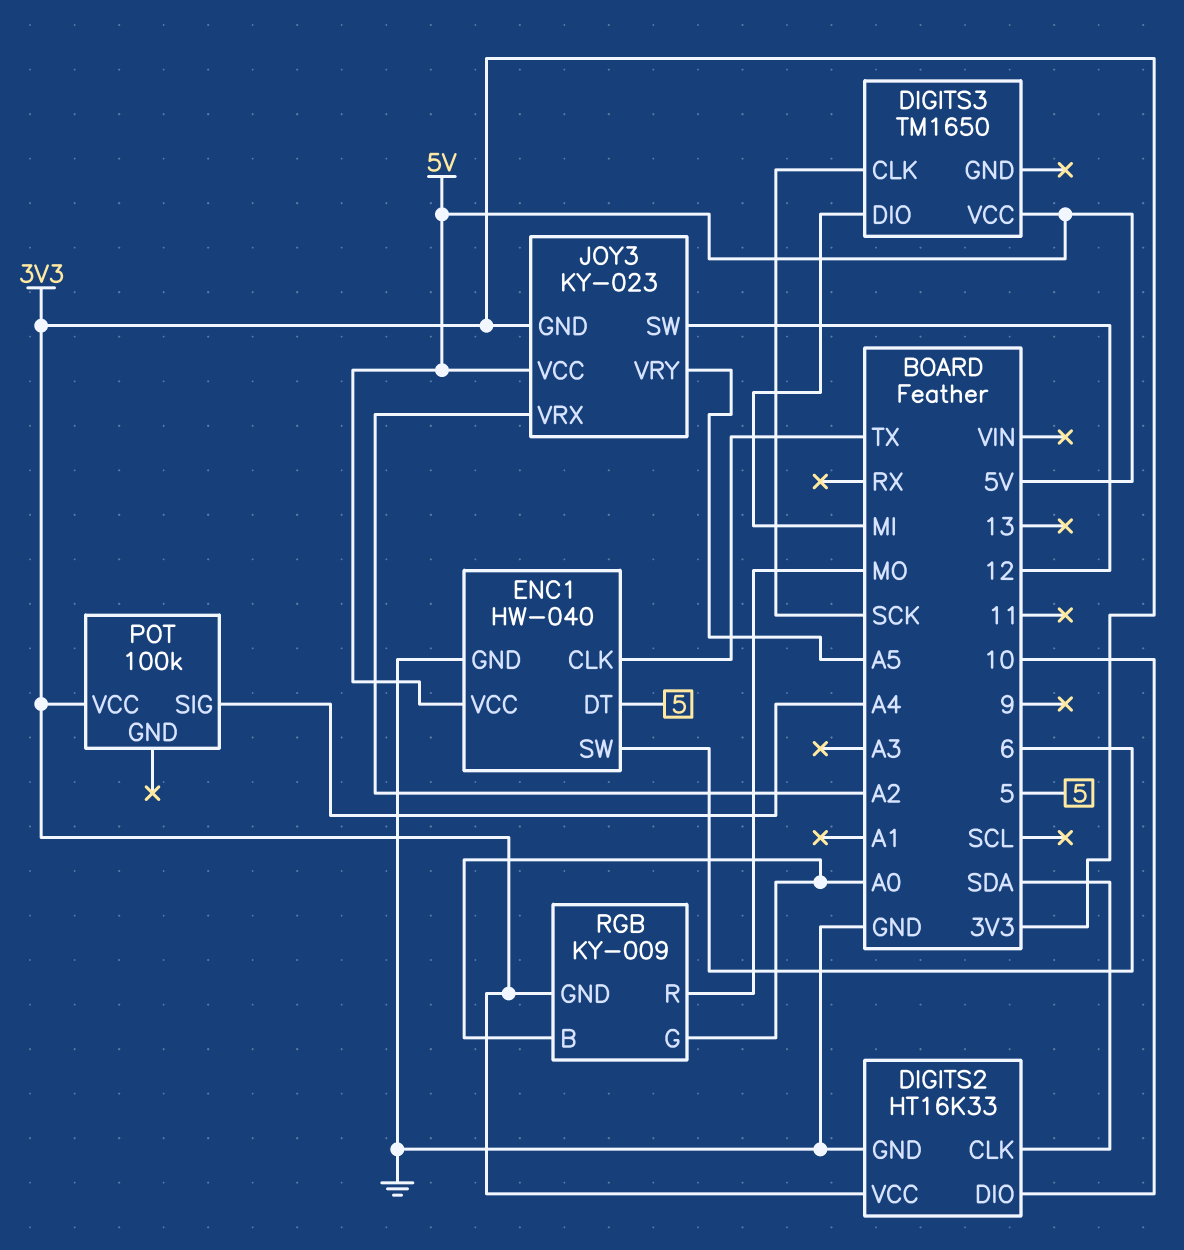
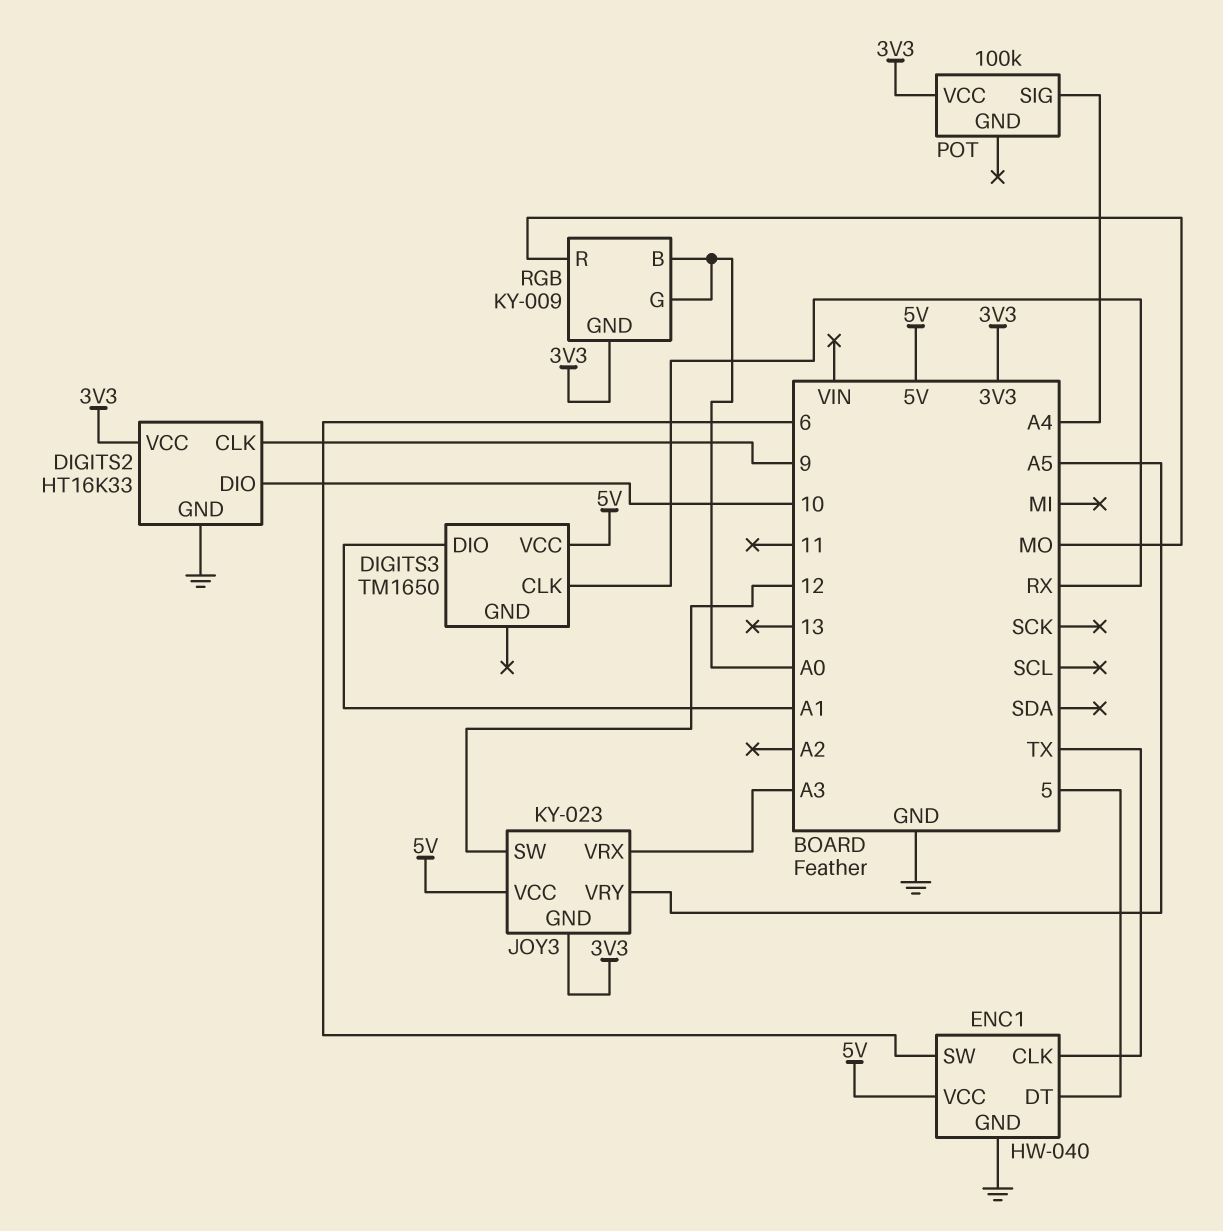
DIGITS2 pin CLK: SDA -> 9
DIGITS3 pin CLK: SCK -> RX
DIGITS3 pin DIO: MI -> A1
JOY3 pin VRX: A2 -> A3

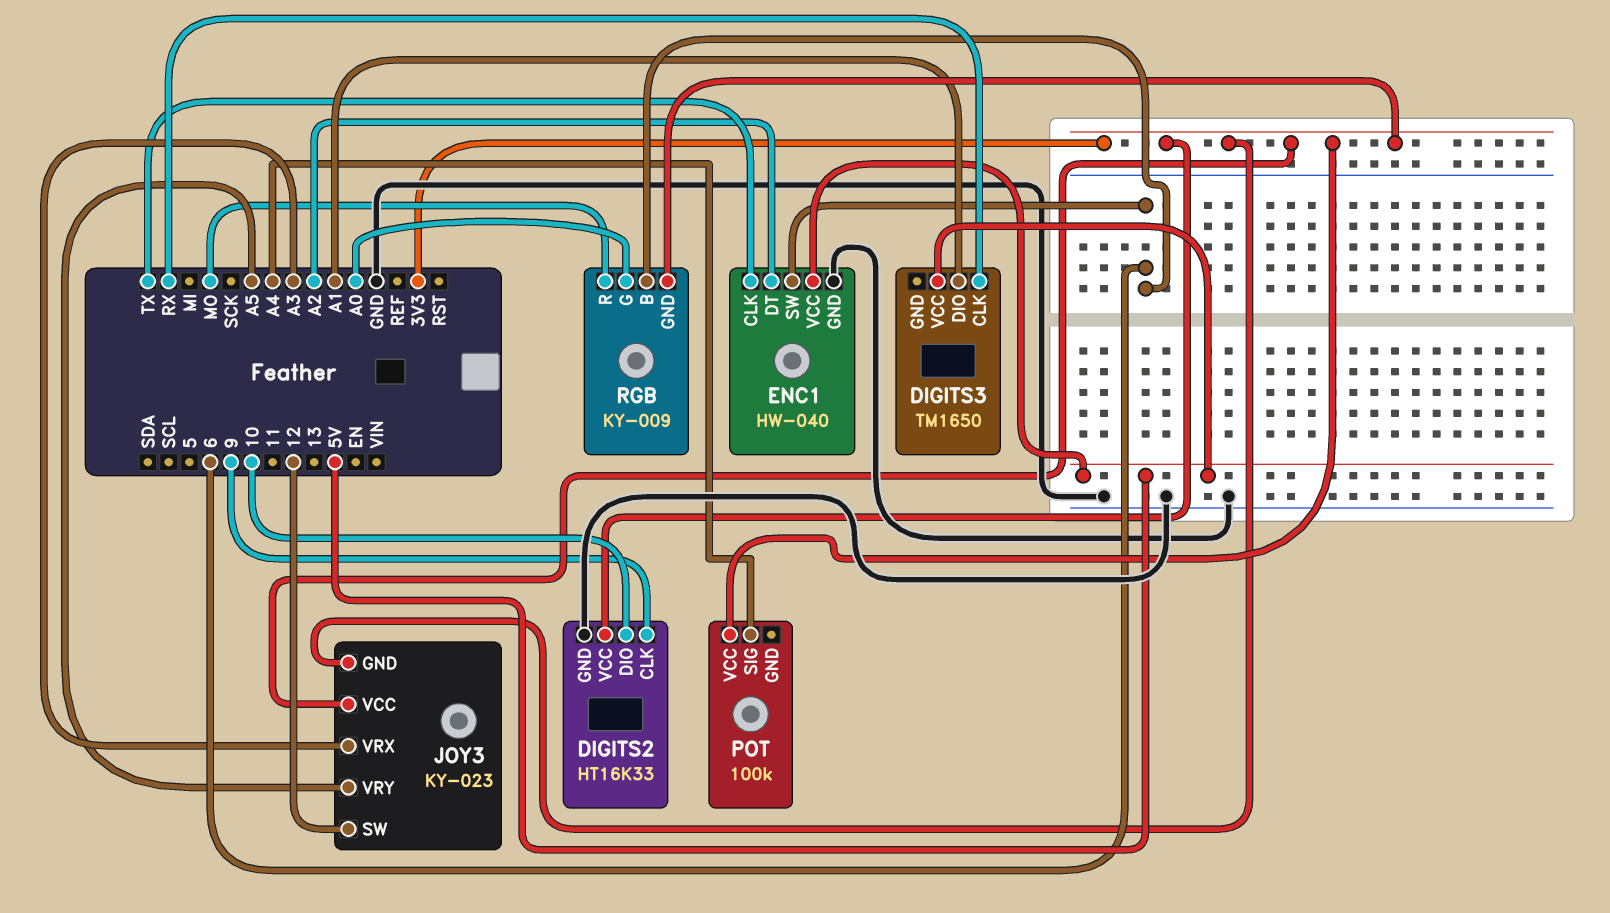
ENC1 pin DT: 5 -> A2
JOY3 pin VCC: 5V -> 3V3
RGB pin B: A0 -> 6

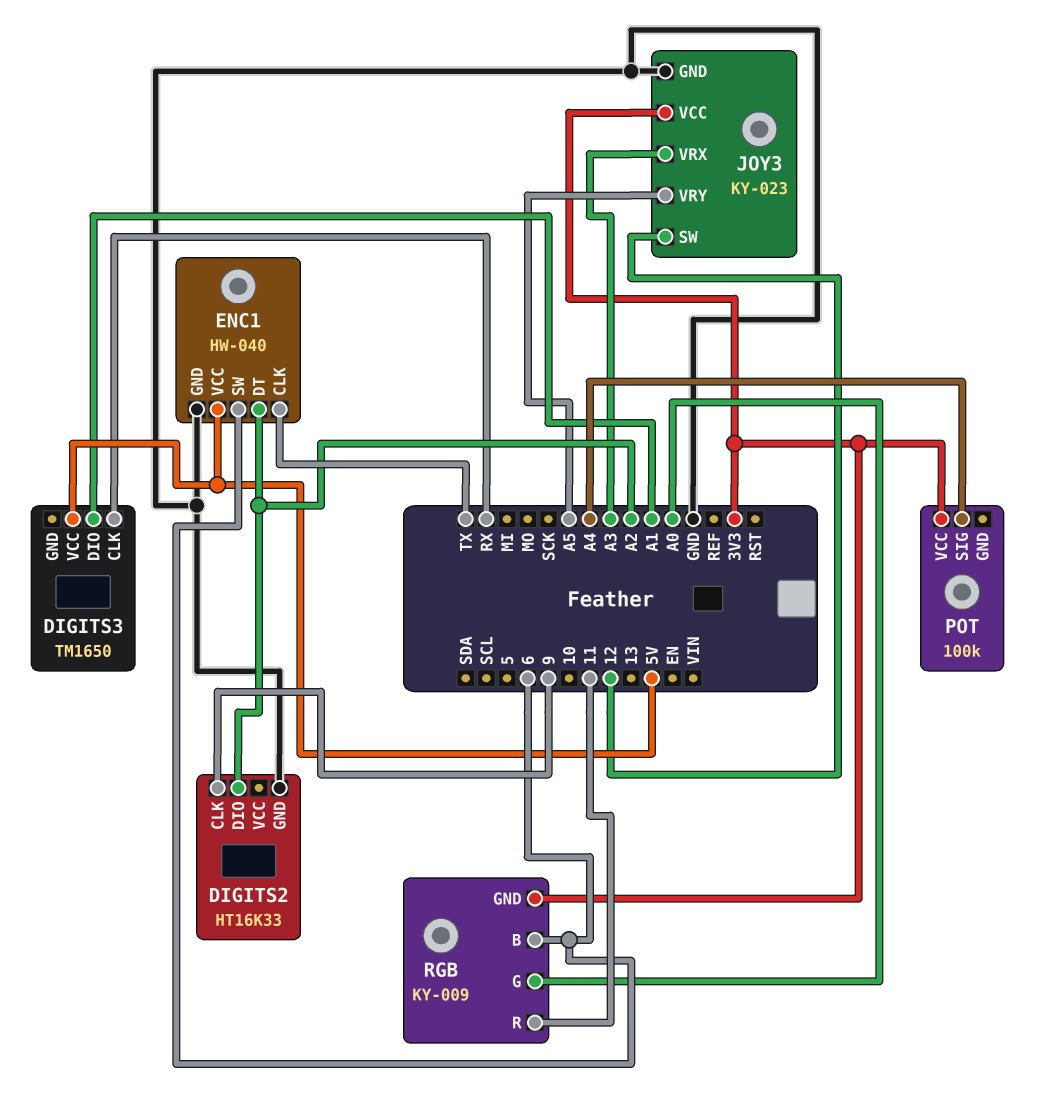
DIGITS2 pin DIO: 10 -> A2
DIGITS2 pin VCC: 3V3 -> none
JOY3 pin GND: 3V3 -> GND
RGB pin R: MO -> 11

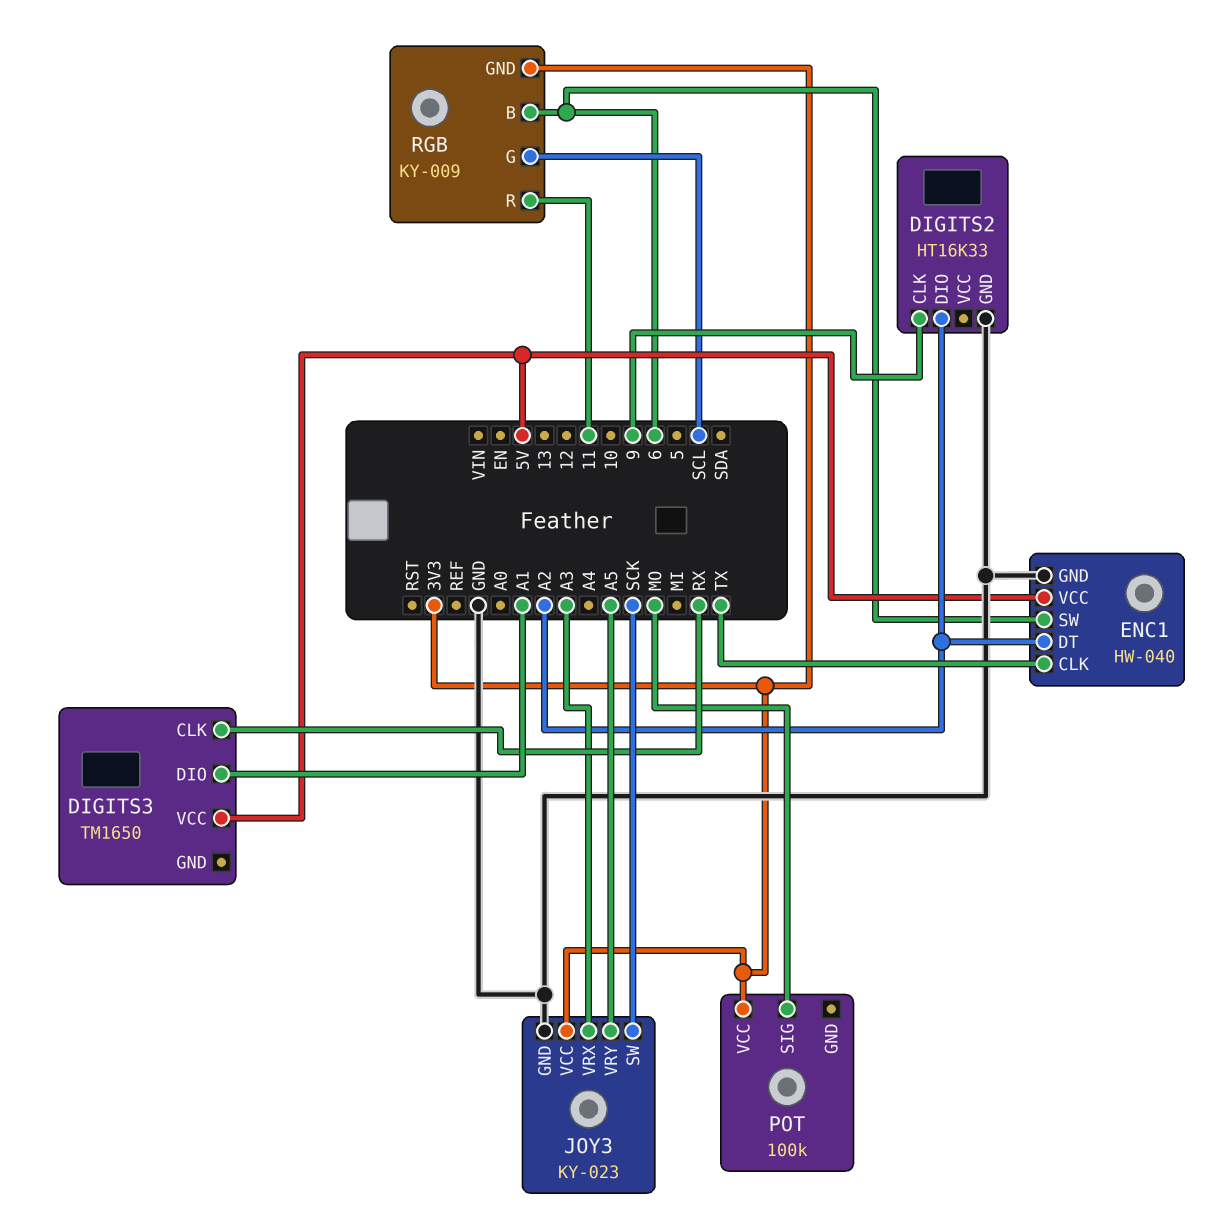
JOY3 pin SW: 12 -> SCK
POT pin SIG: A4 -> MO
RGB pin G: A0 -> SCL

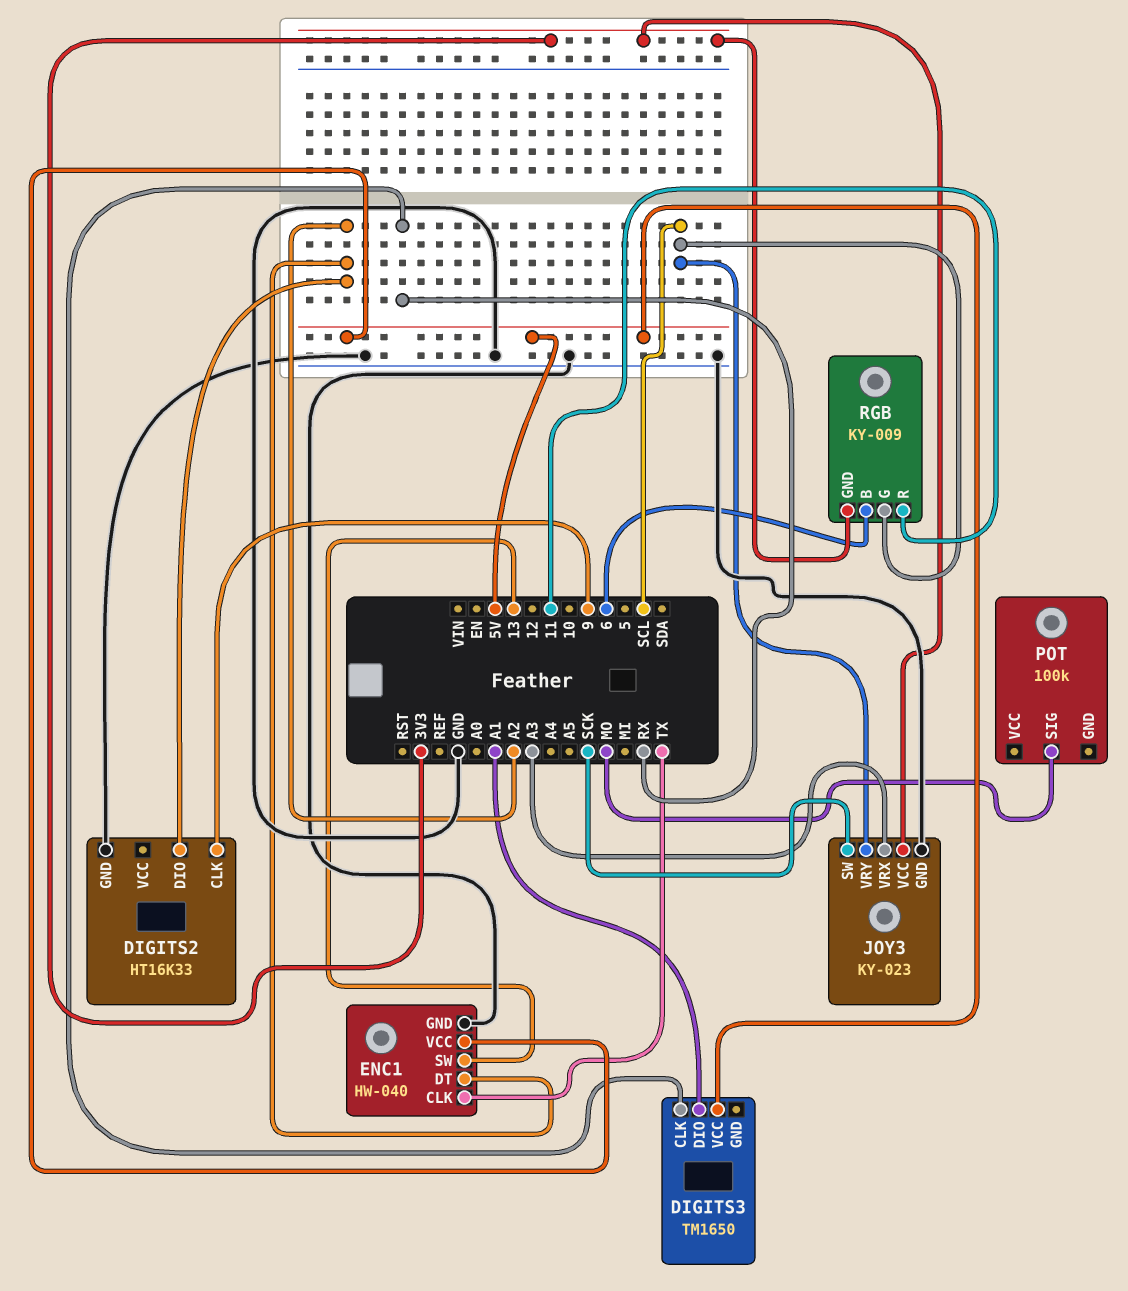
ENC1 pin SW: 6 -> 13
JOY3 pin VRY: A5 -> SCL
POT pin VCC: 3V3 -> none

